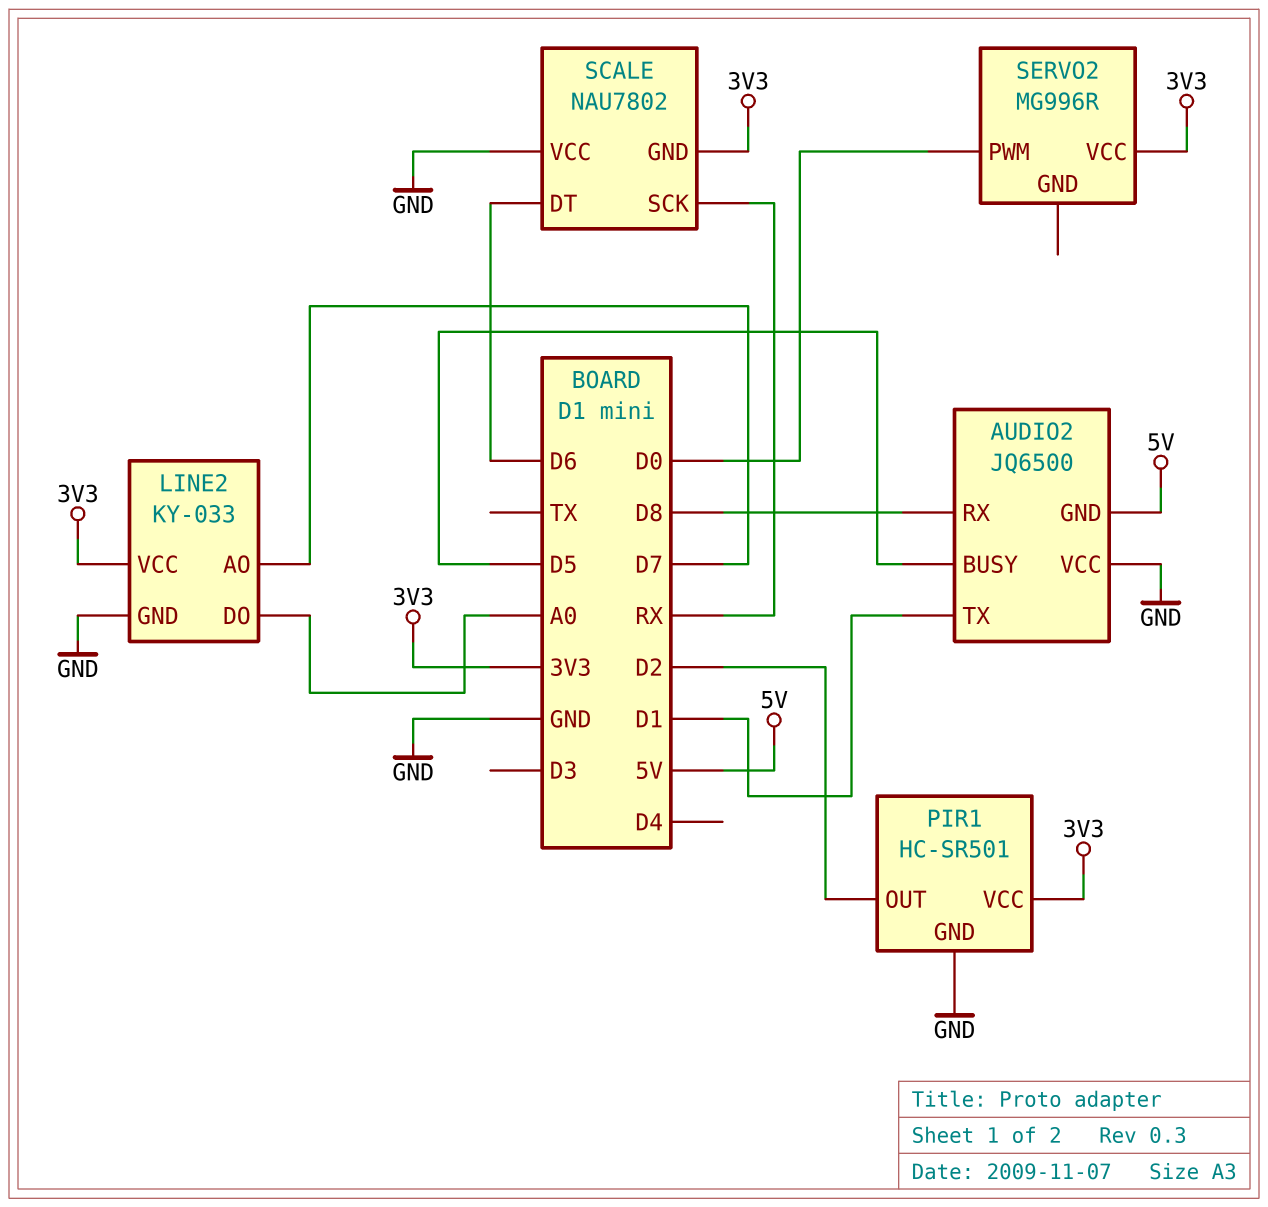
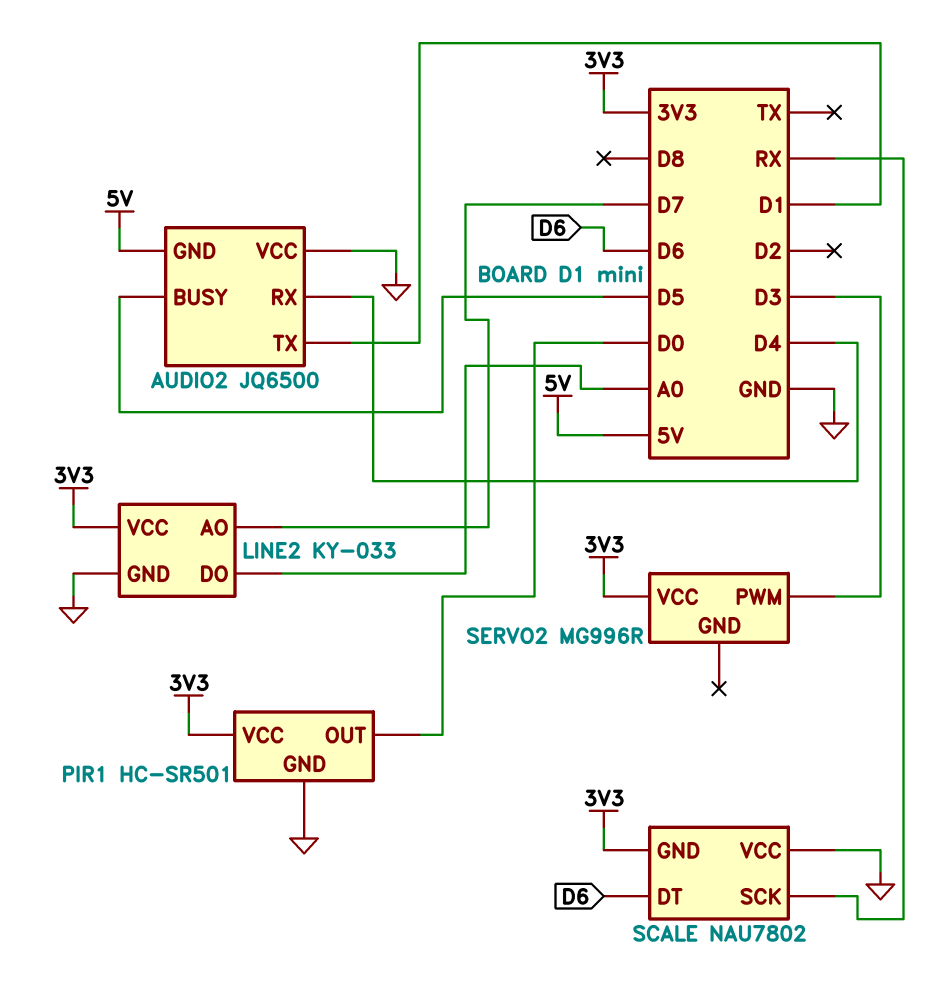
AUDIO2 pin RX: D8 -> D4
PIR1 pin OUT: D2 -> D0
SERVO2 pin PWM: D0 -> D3

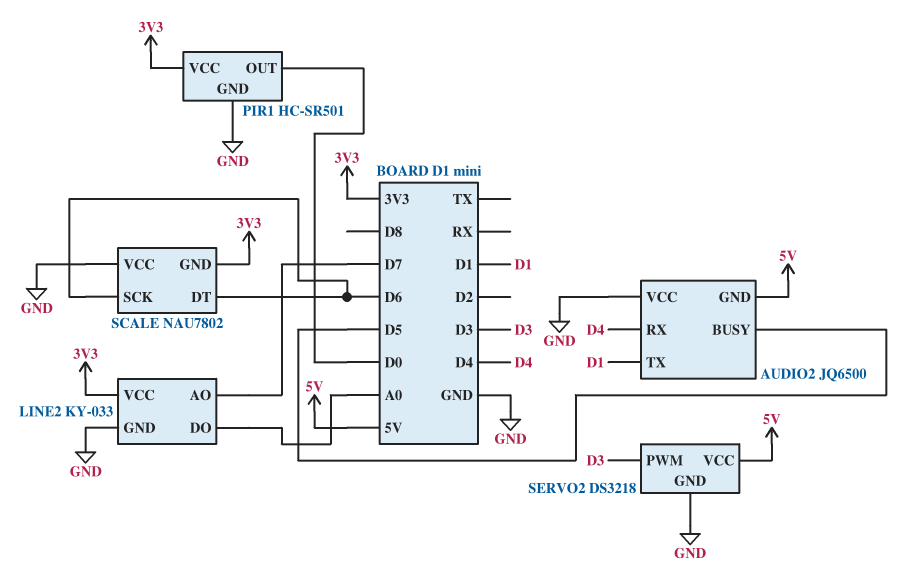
SCALE pin SCK: RX -> D6
SERVO2: MG996R -> DS3218
SERVO2 pin GND: none -> GND
SERVO2 pin VCC: 3V3 -> 5V

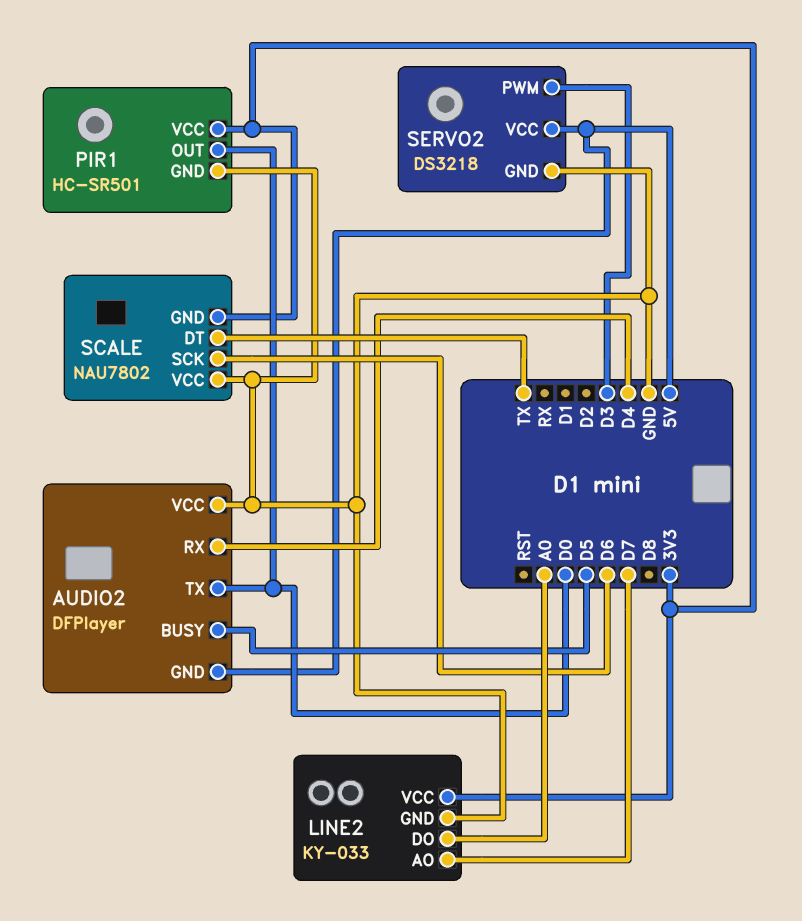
AUDIO2: JQ6500 -> DFPlayer
AUDIO2 pin TX: D1 -> D0
SCALE pin DT: D6 -> TX

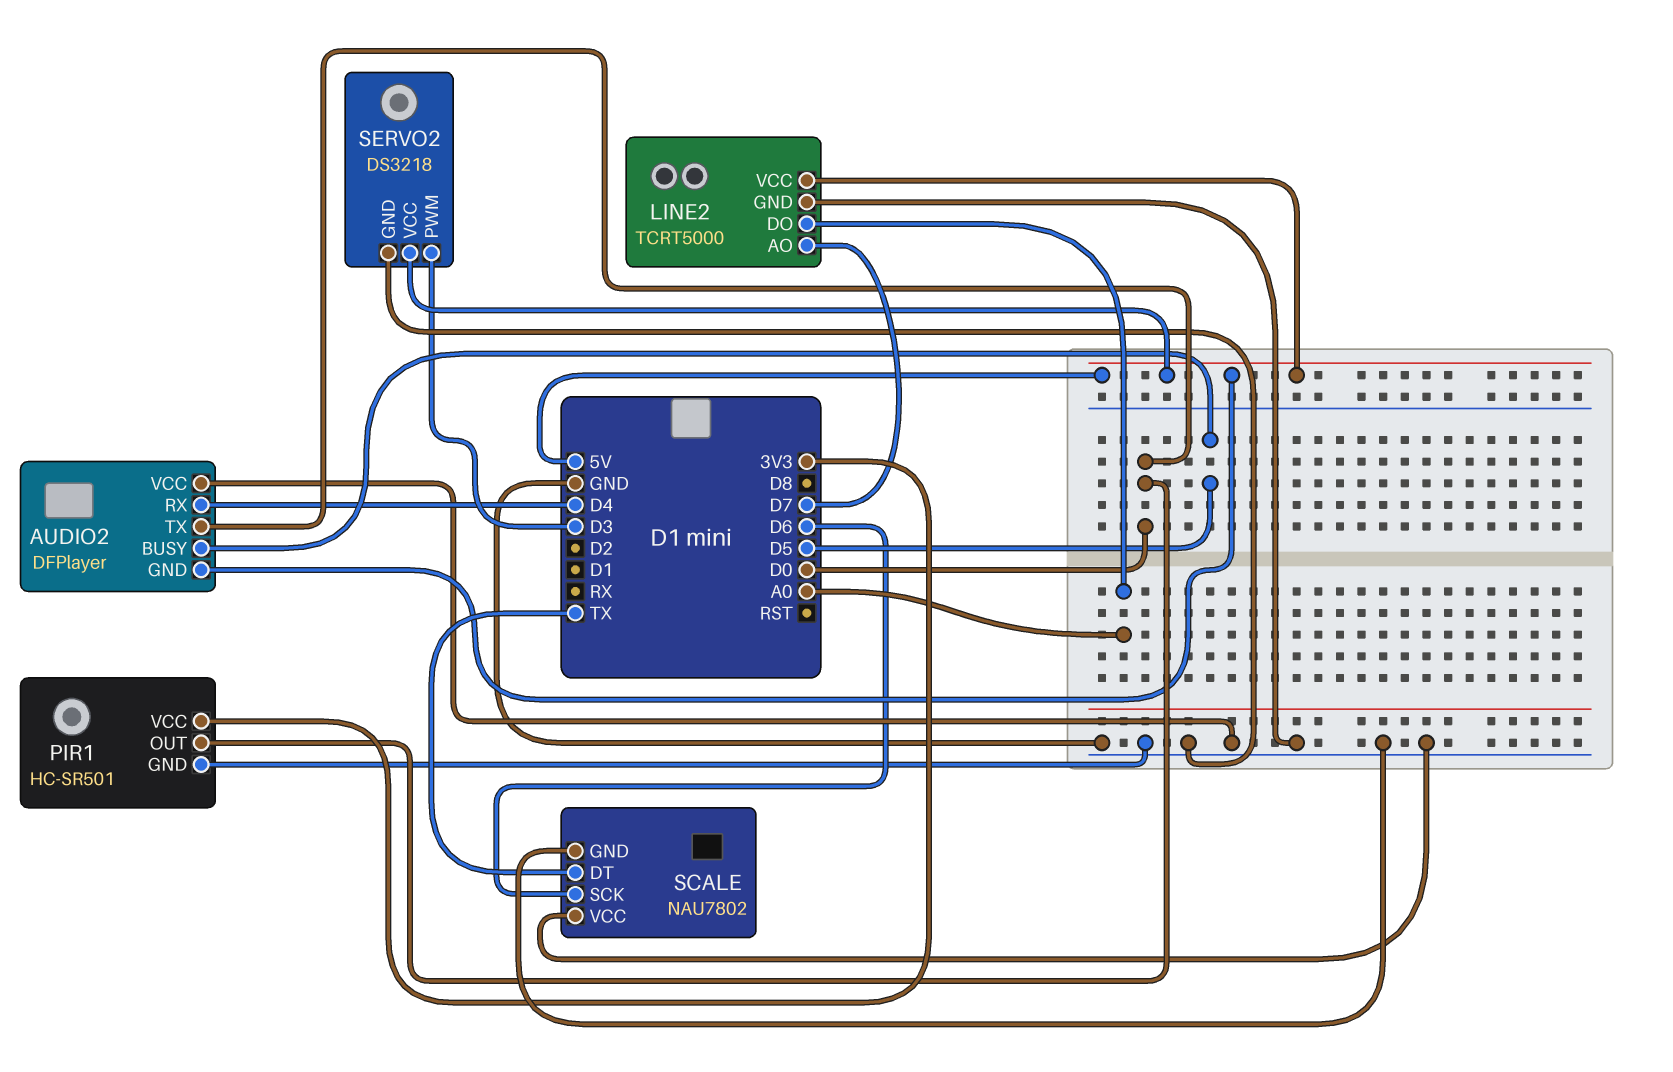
LINE2: KY-033 -> TCRT5000
LINE2 pin VCC: 3V3 -> 5V
SCALE pin GND: 3V3 -> GND

